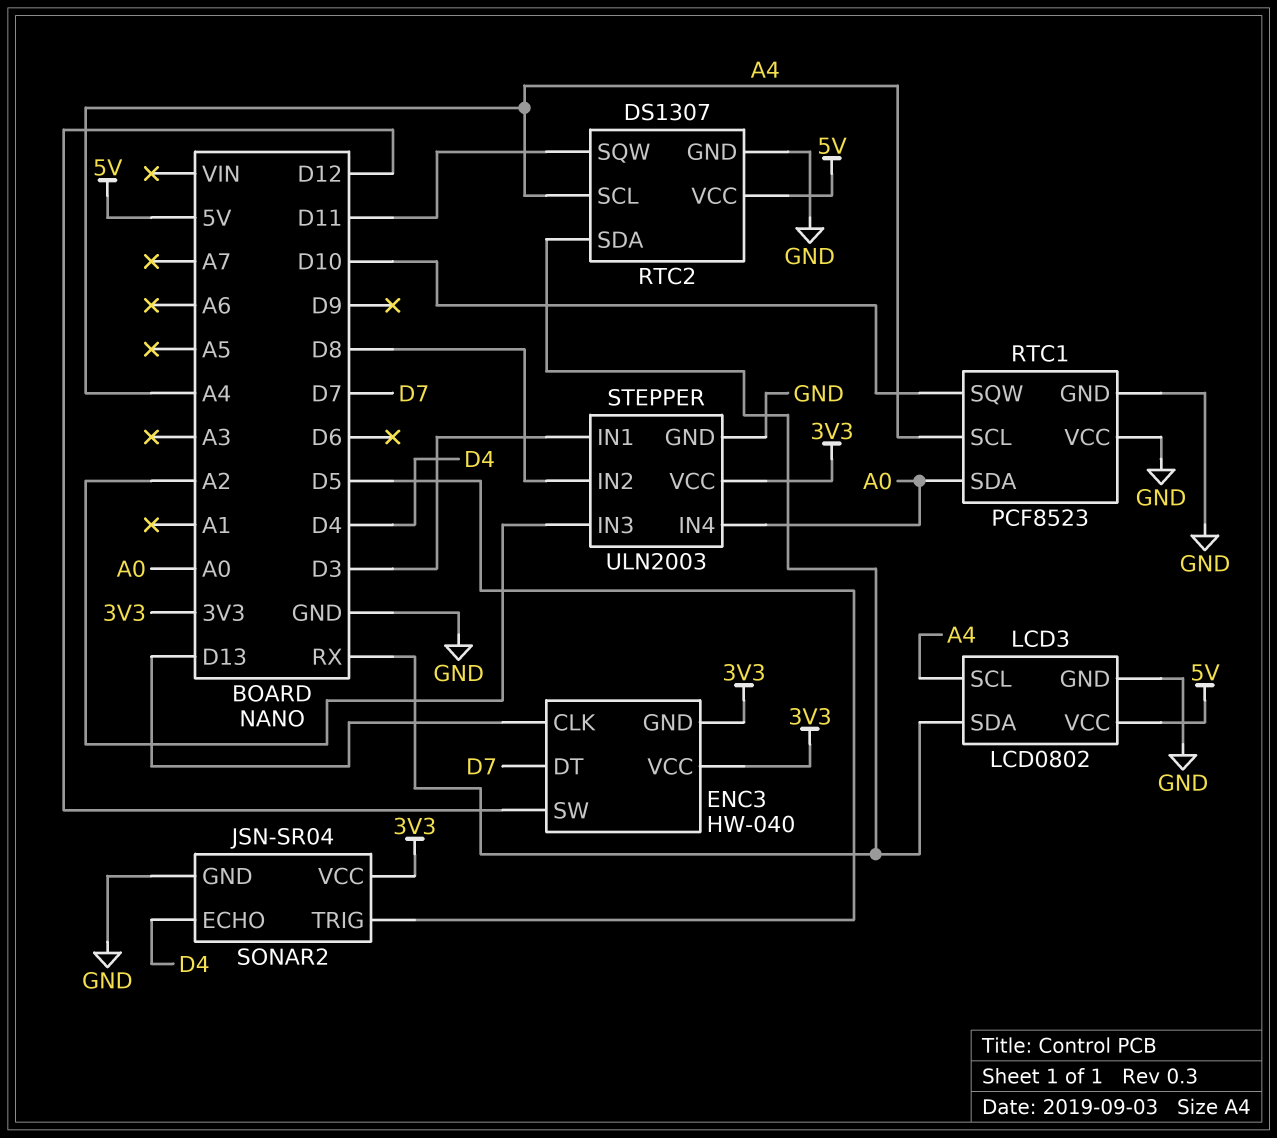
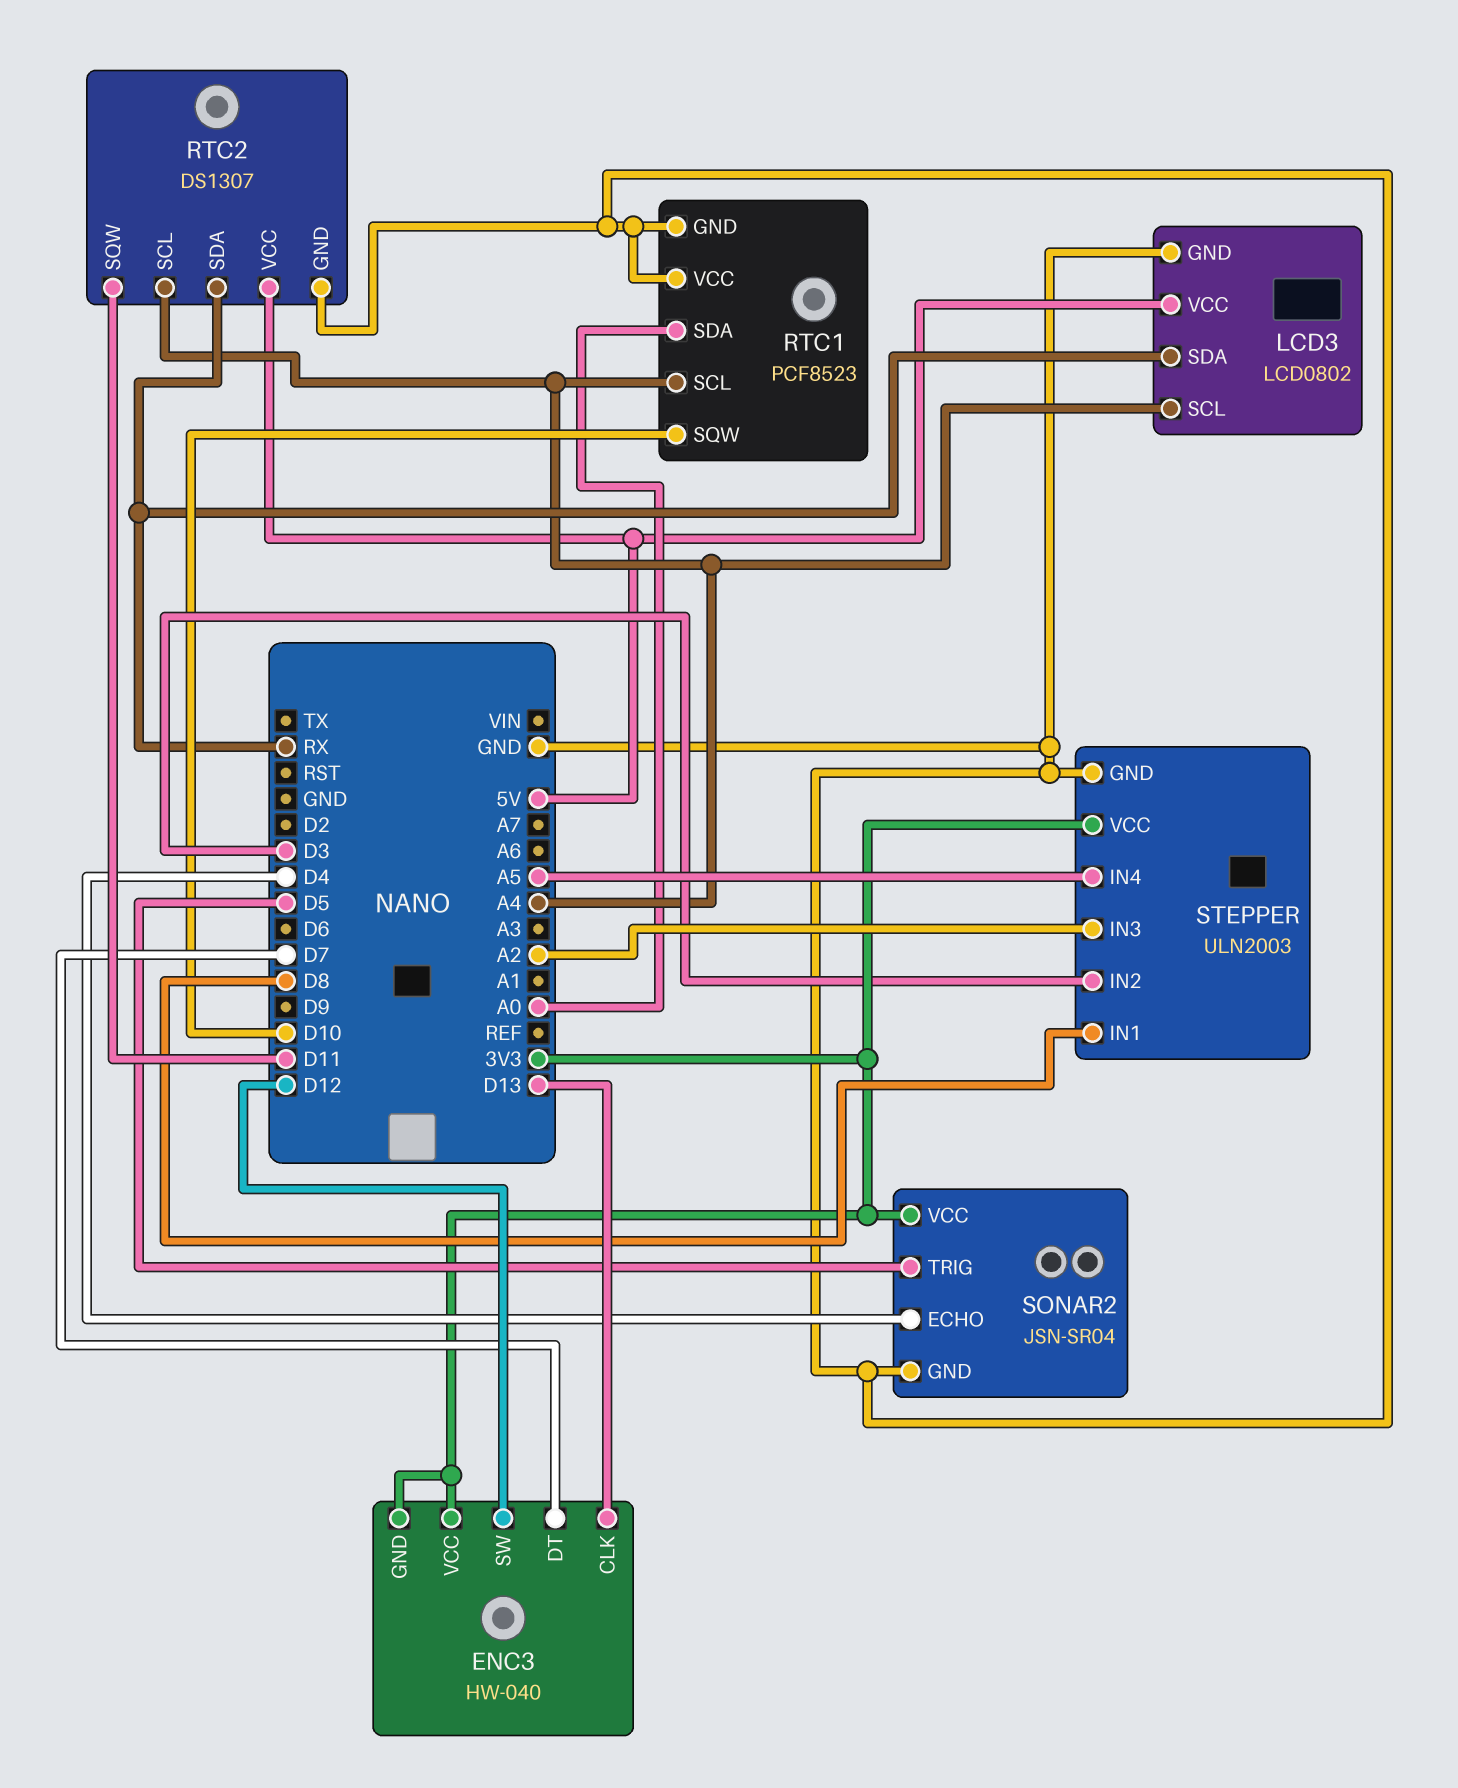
STEPPER pin IN1: D3 -> D8
STEPPER pin IN2: D8 -> D3
STEPPER pin IN4: A0 -> A5

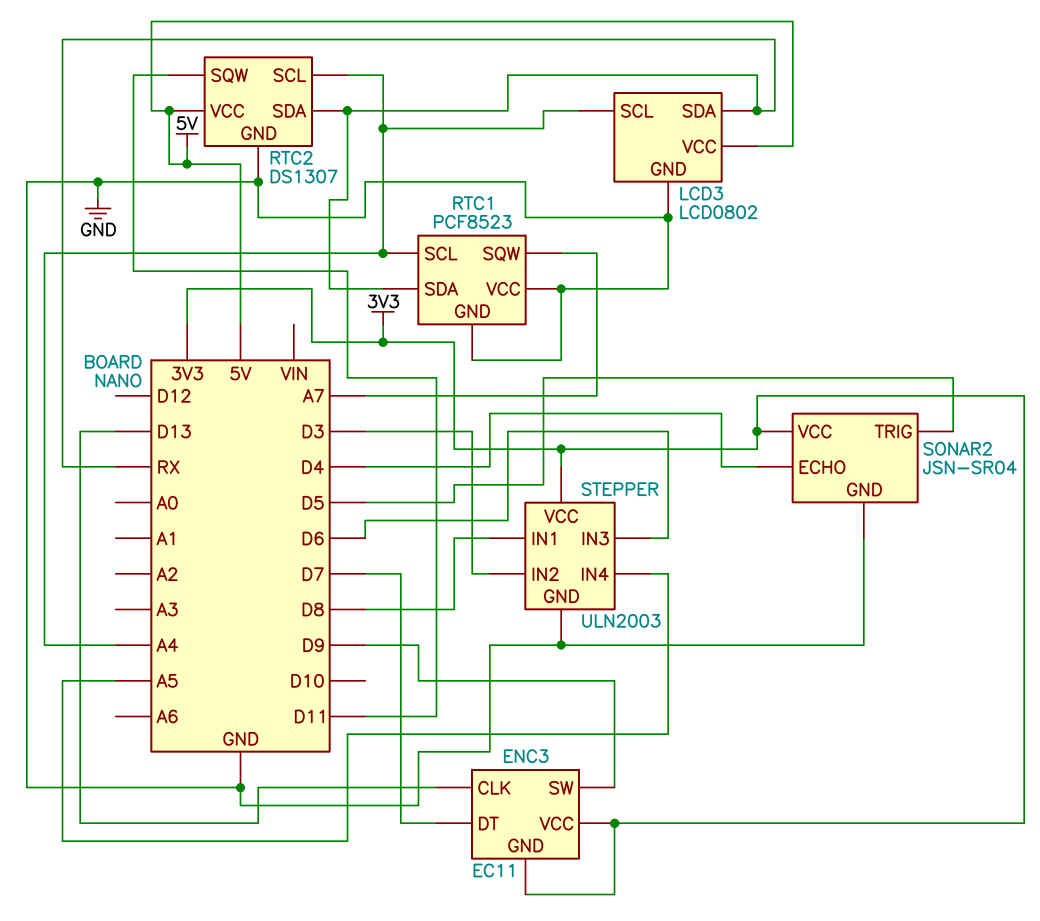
ENC3: HW-040 -> EC11
ENC3 pin SW: D12 -> D9
RTC1 pin SDA: A0 -> RX
RTC1 pin SQW: D10 -> A7
STEPPER pin IN3: A2 -> D6

